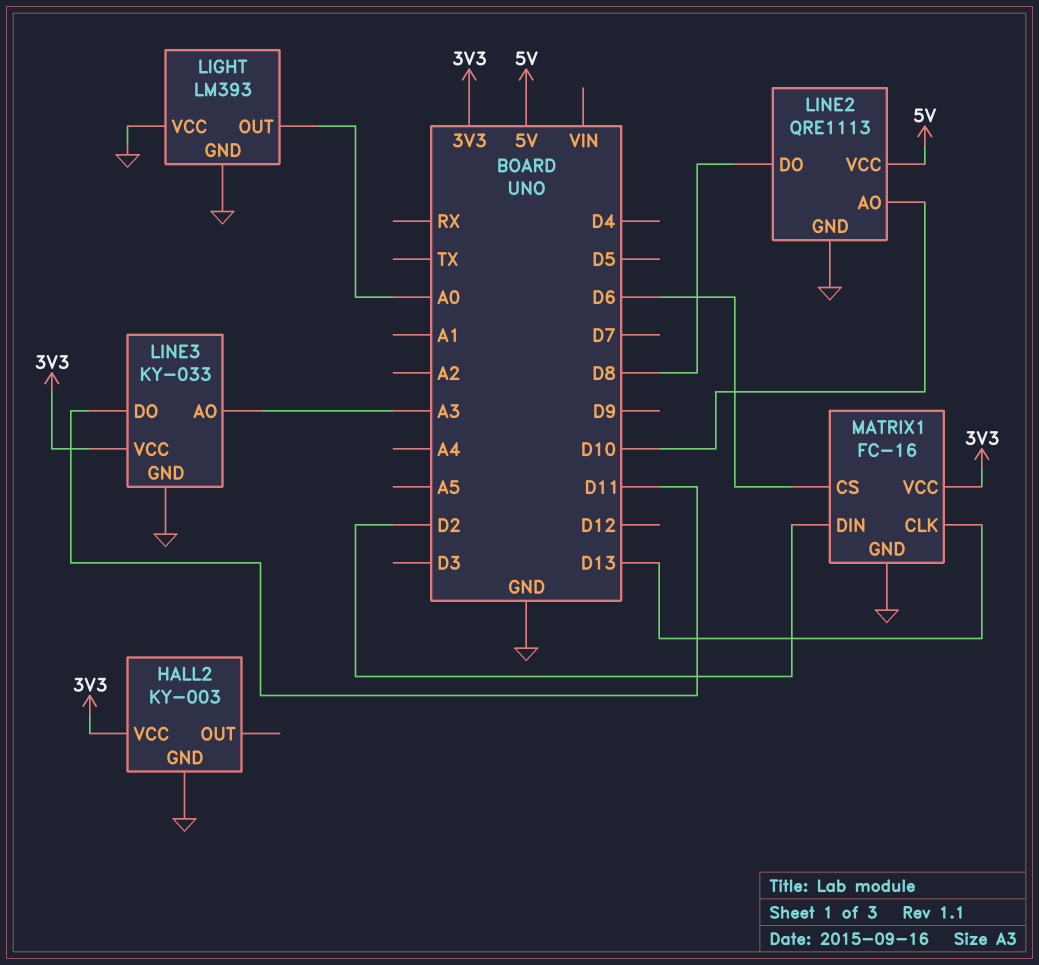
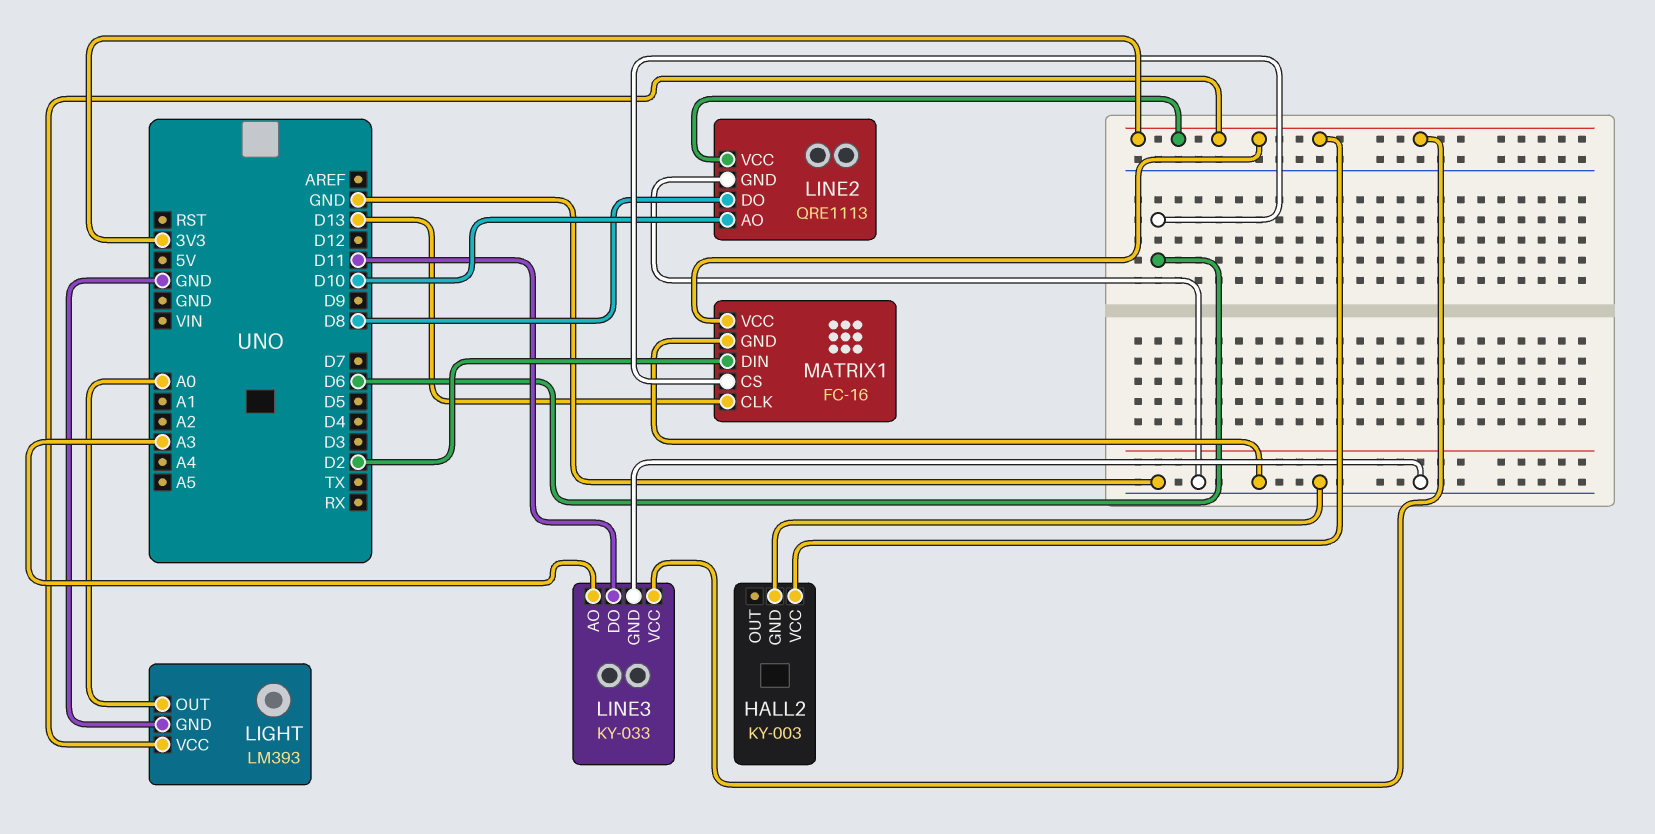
LIGHT pin VCC: GND -> 3V3
LINE2 pin VCC: 5V -> 3V3

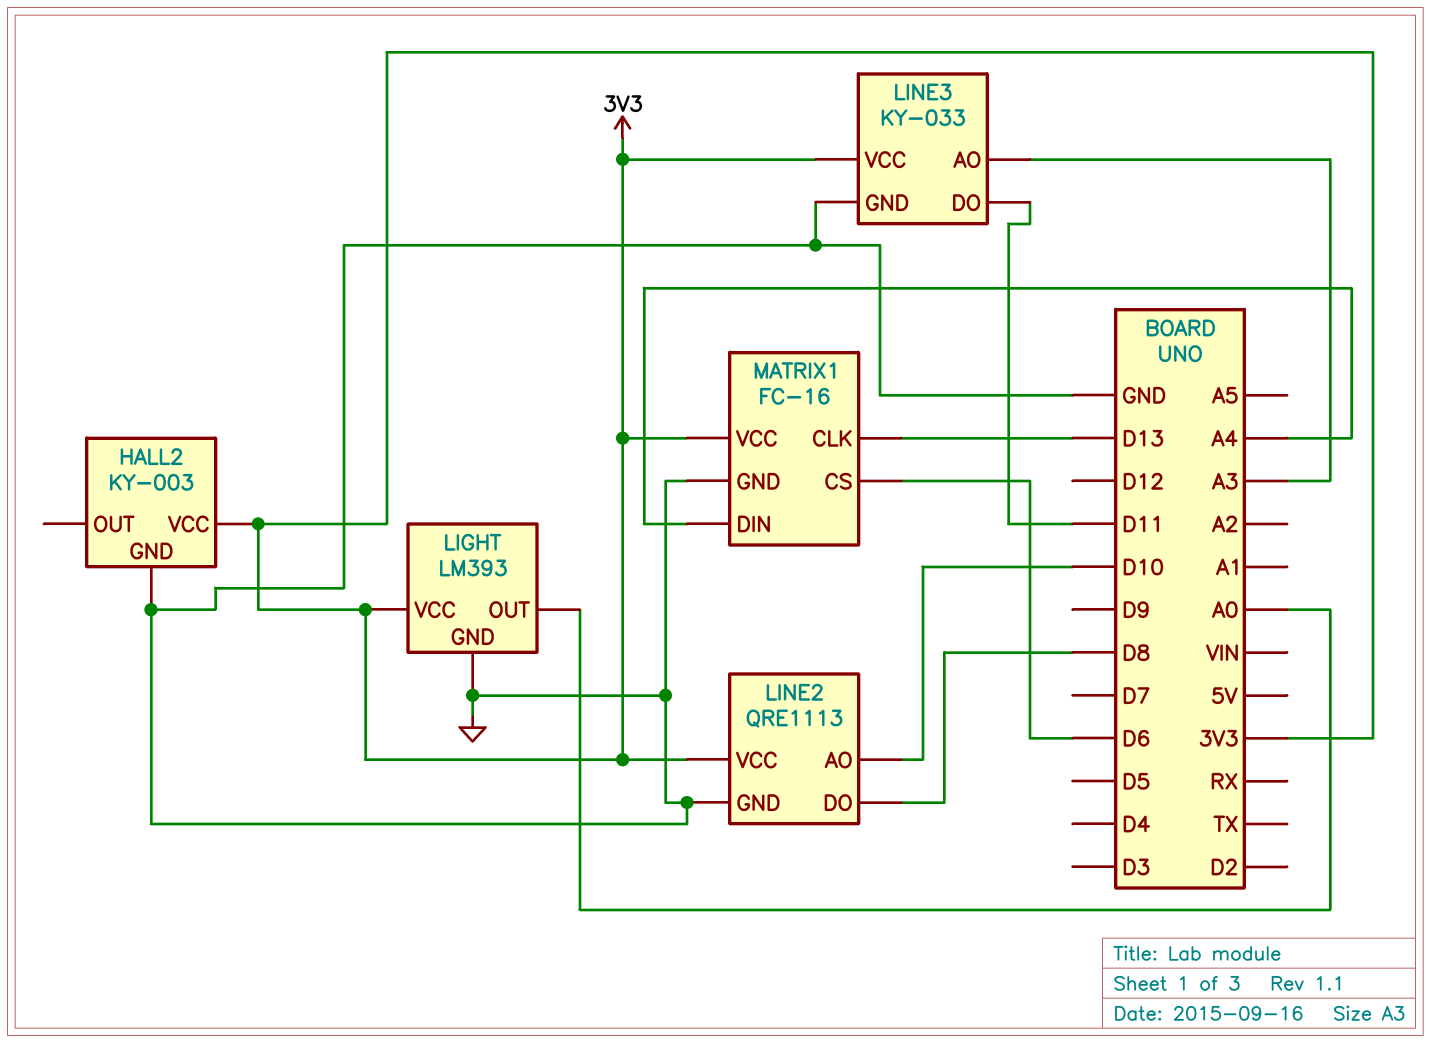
MATRIX1 pin DIN: D2 -> A4

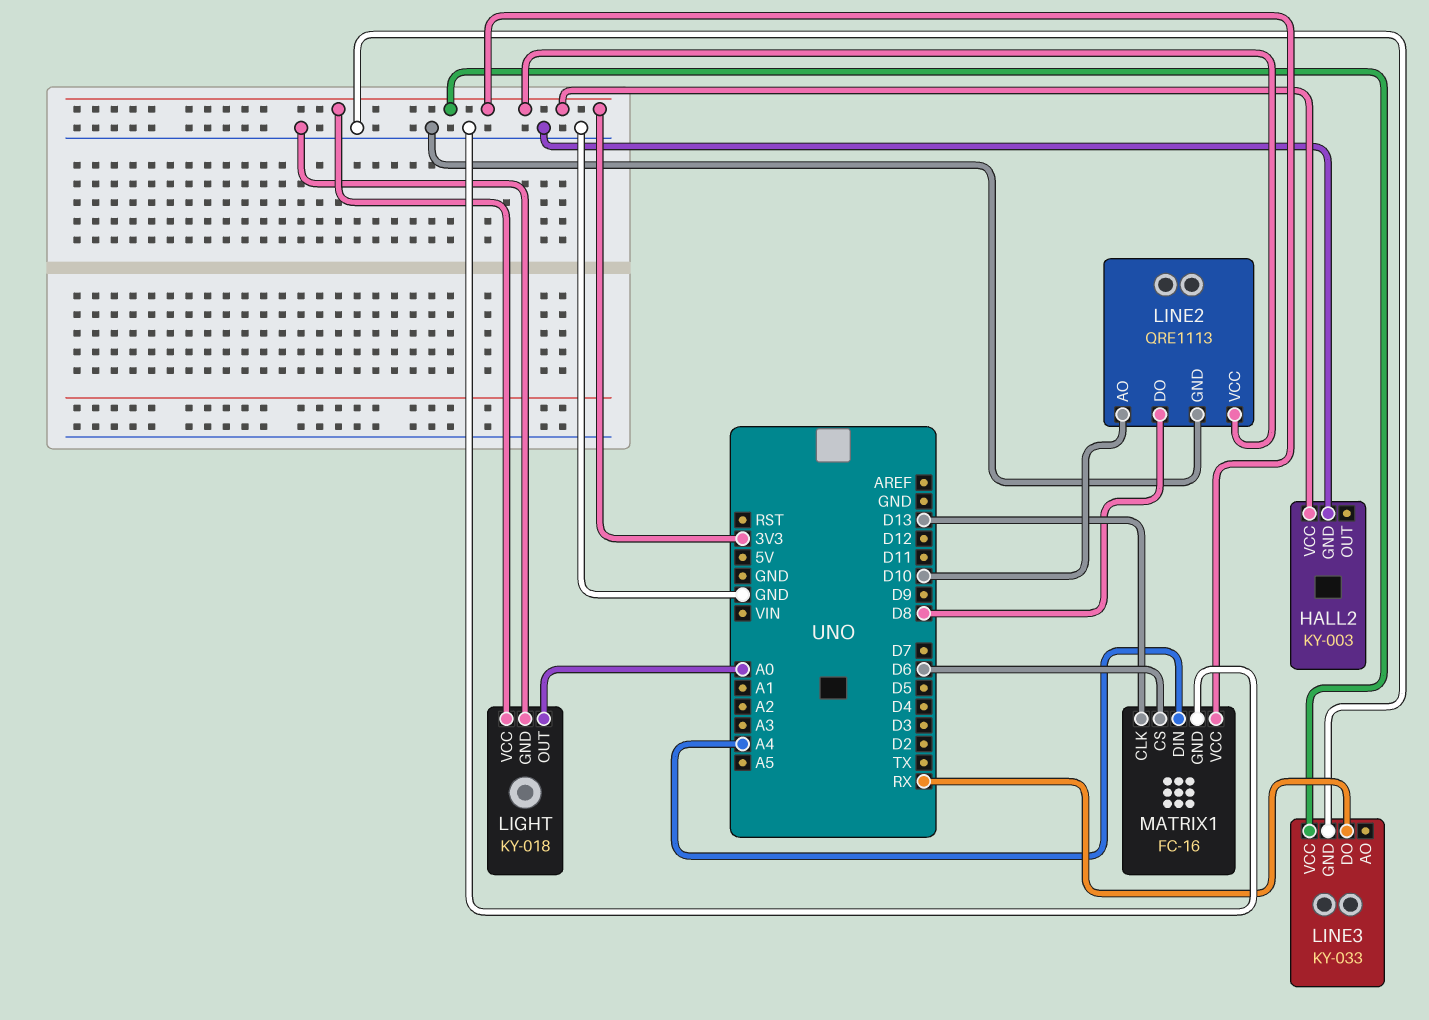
LIGHT: LM393 -> KY-018
LINE3 pin AO: A3 -> none
LINE3 pin DO: D11 -> RX

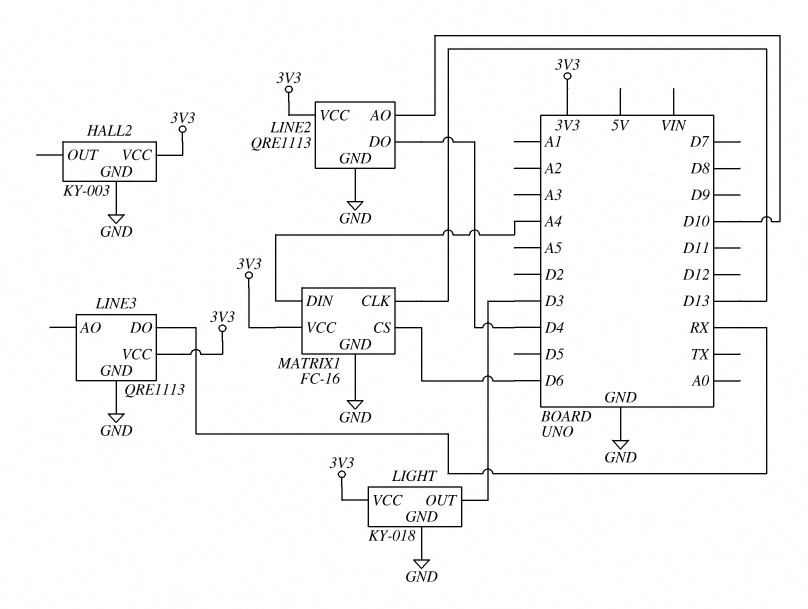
LIGHT pin OUT: A0 -> D3
LINE2 pin DO: D8 -> D4
LINE3: KY-033 -> QRE1113

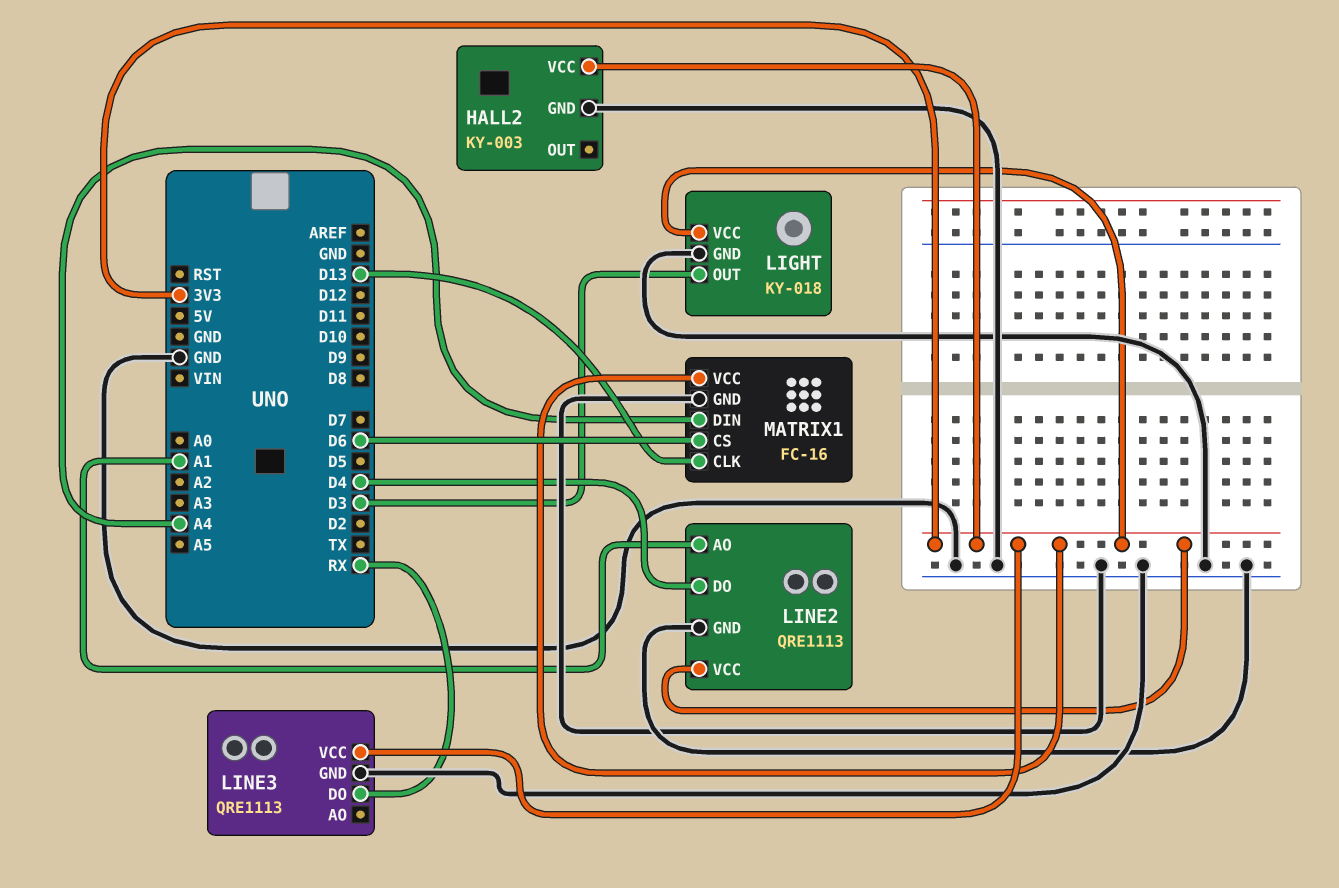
LINE2 pin AO: D10 -> A1

